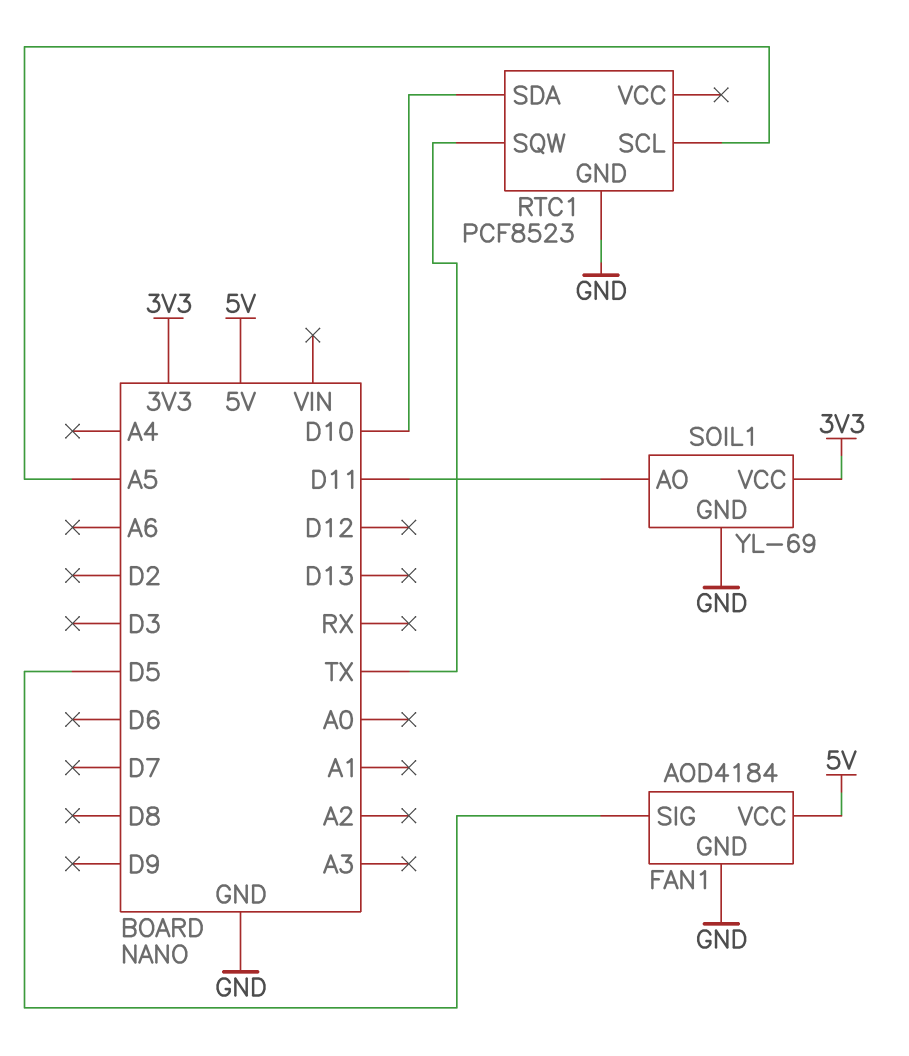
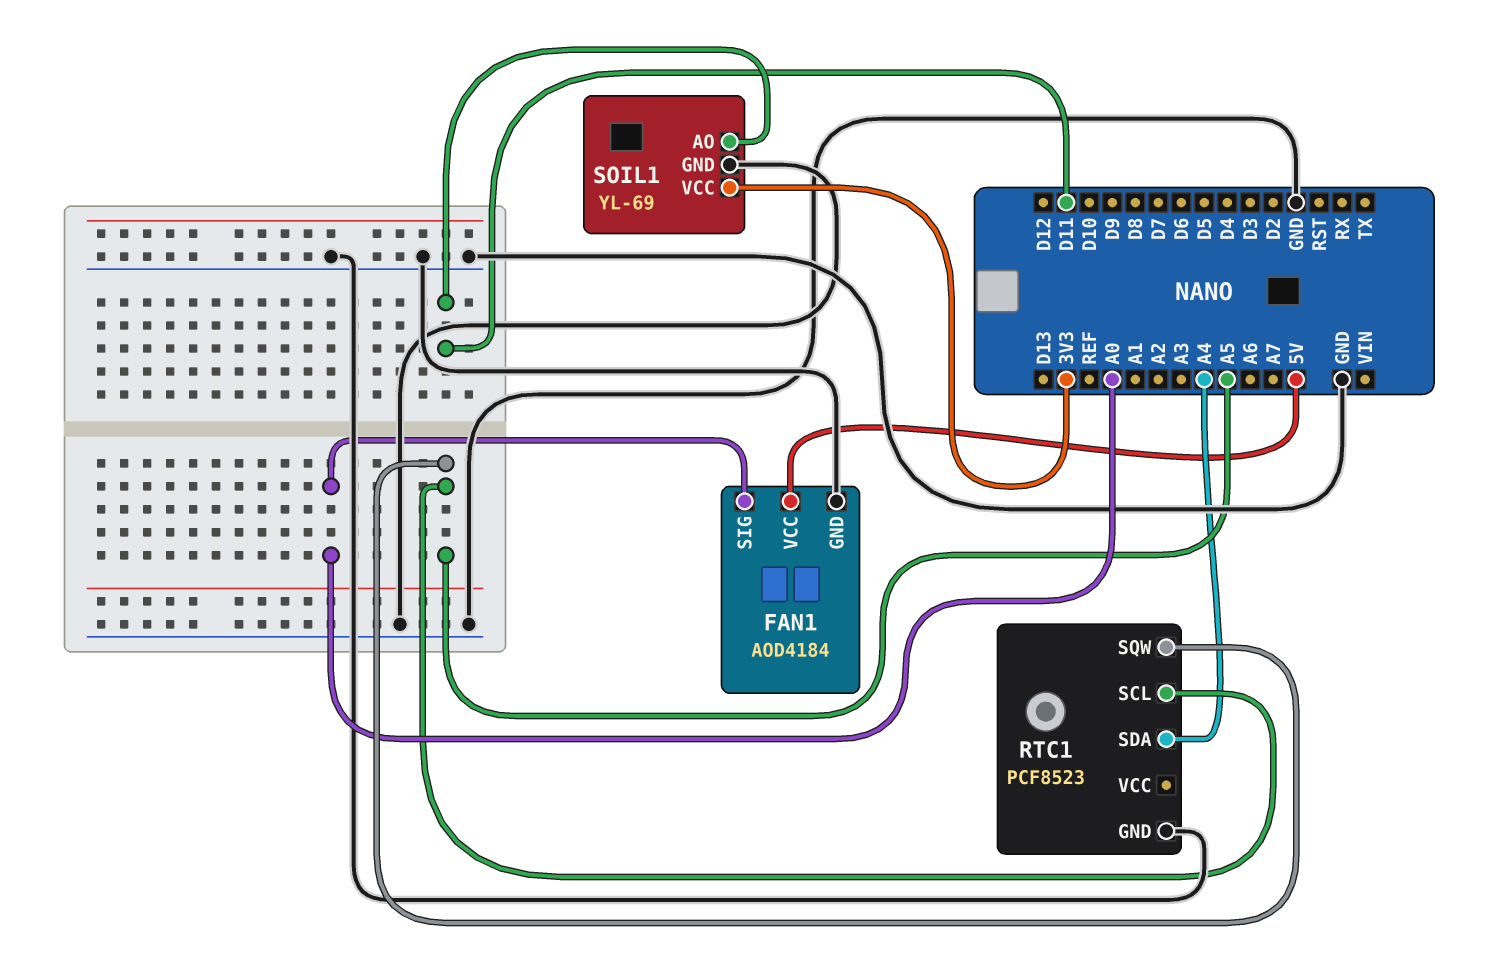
FAN1 pin SIG: D5 -> A0
RTC1 pin SDA: D10 -> A4
RTC1 pin SQW: TX -> A5

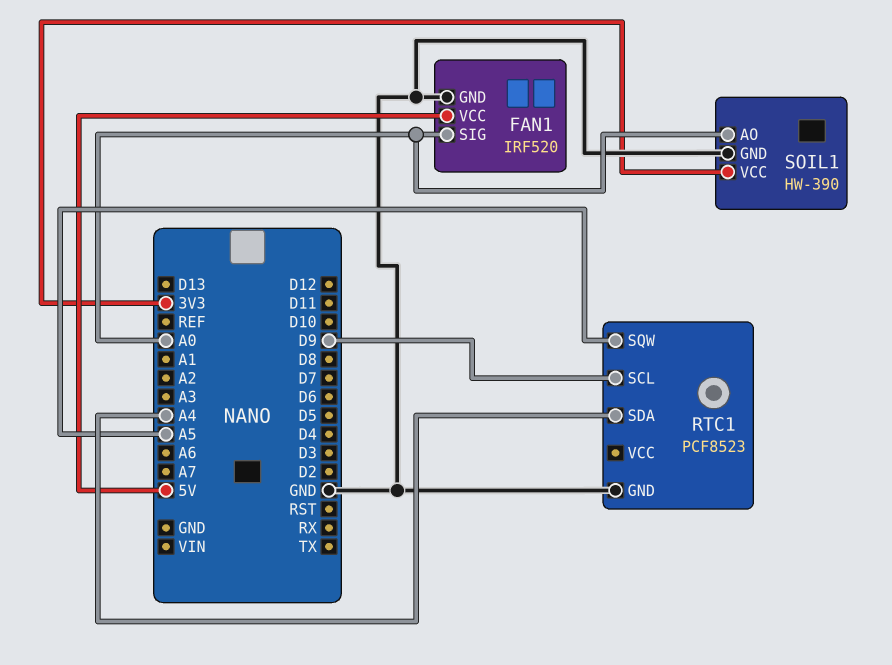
FAN1: AOD4184 -> IRF520
RTC1 pin SCL: A5 -> D9
SOIL1: YL-69 -> HW-390
SOIL1 pin AO: D11 -> A0

